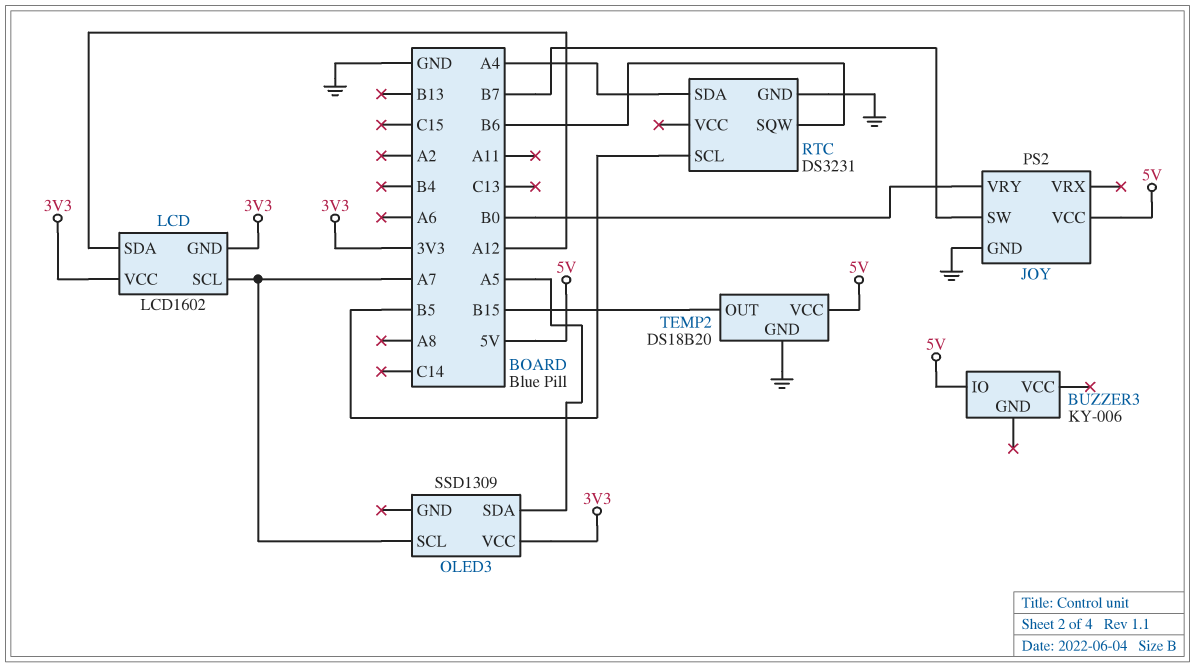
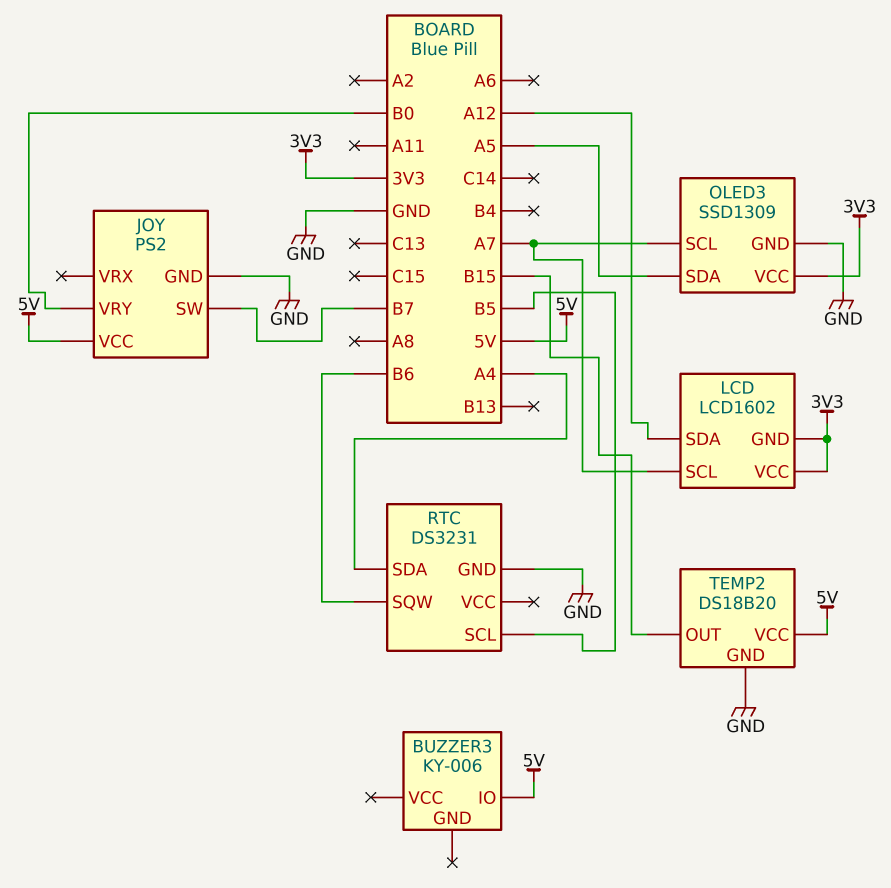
OLED3 pin GND: none -> GND

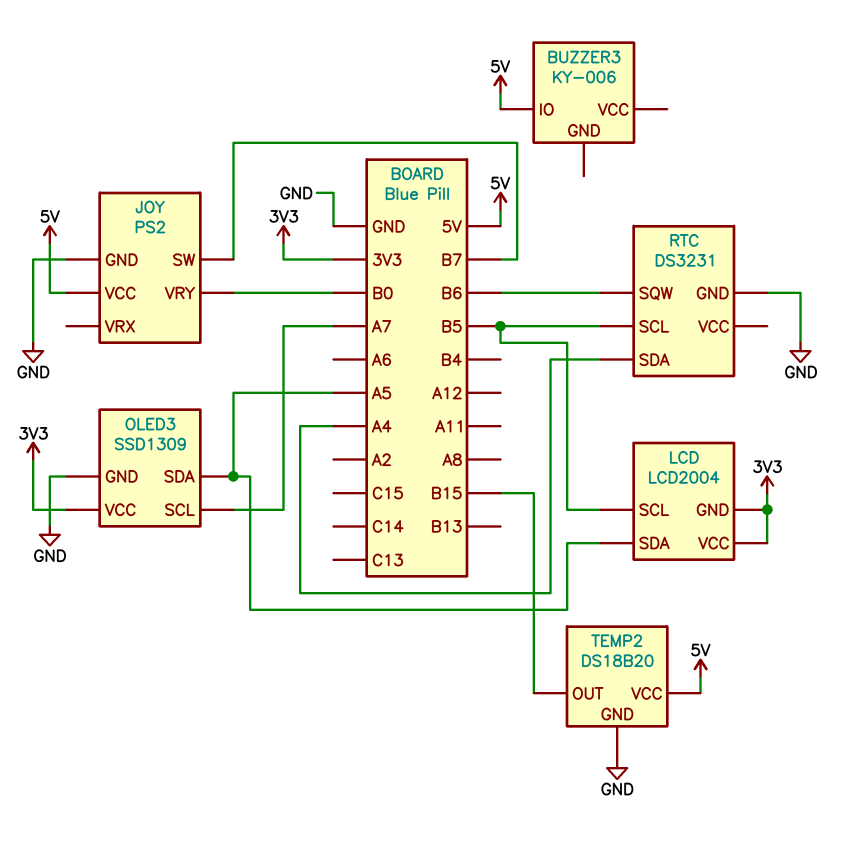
LCD: LCD1602 -> LCD2004
LCD pin SCL: A7 -> B5
LCD pin SDA: A12 -> A5

